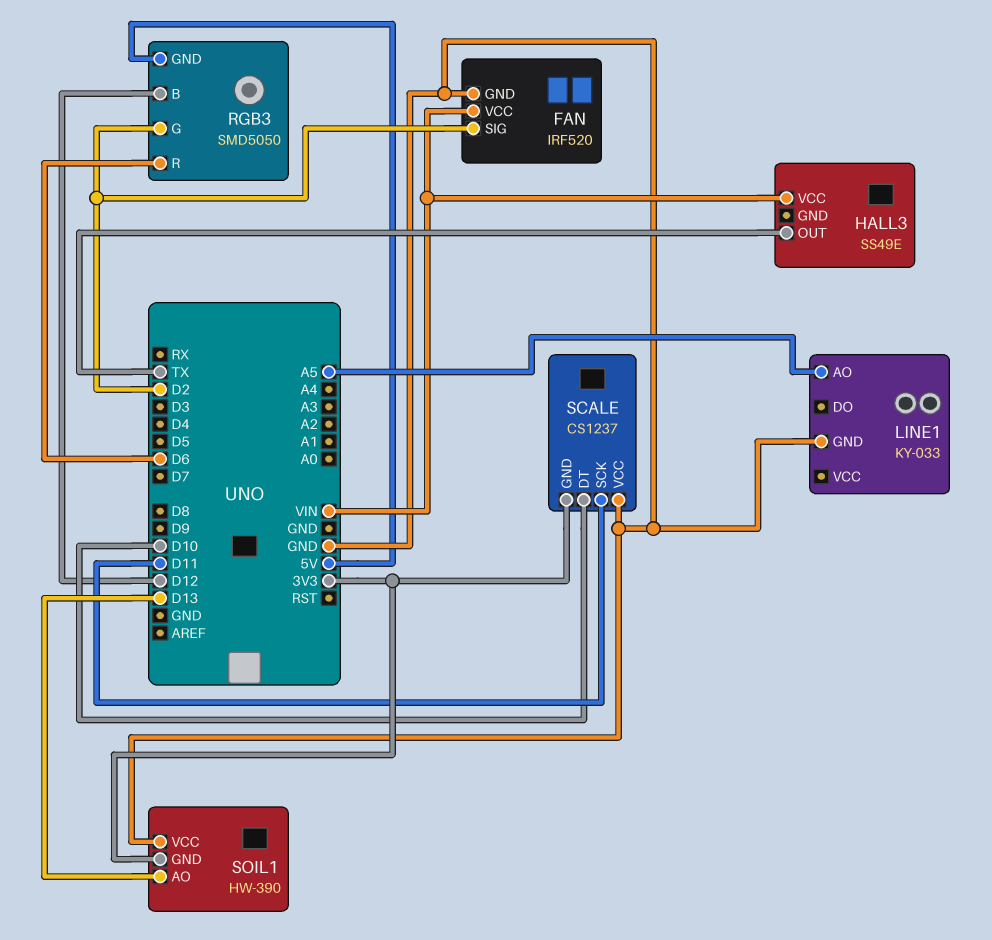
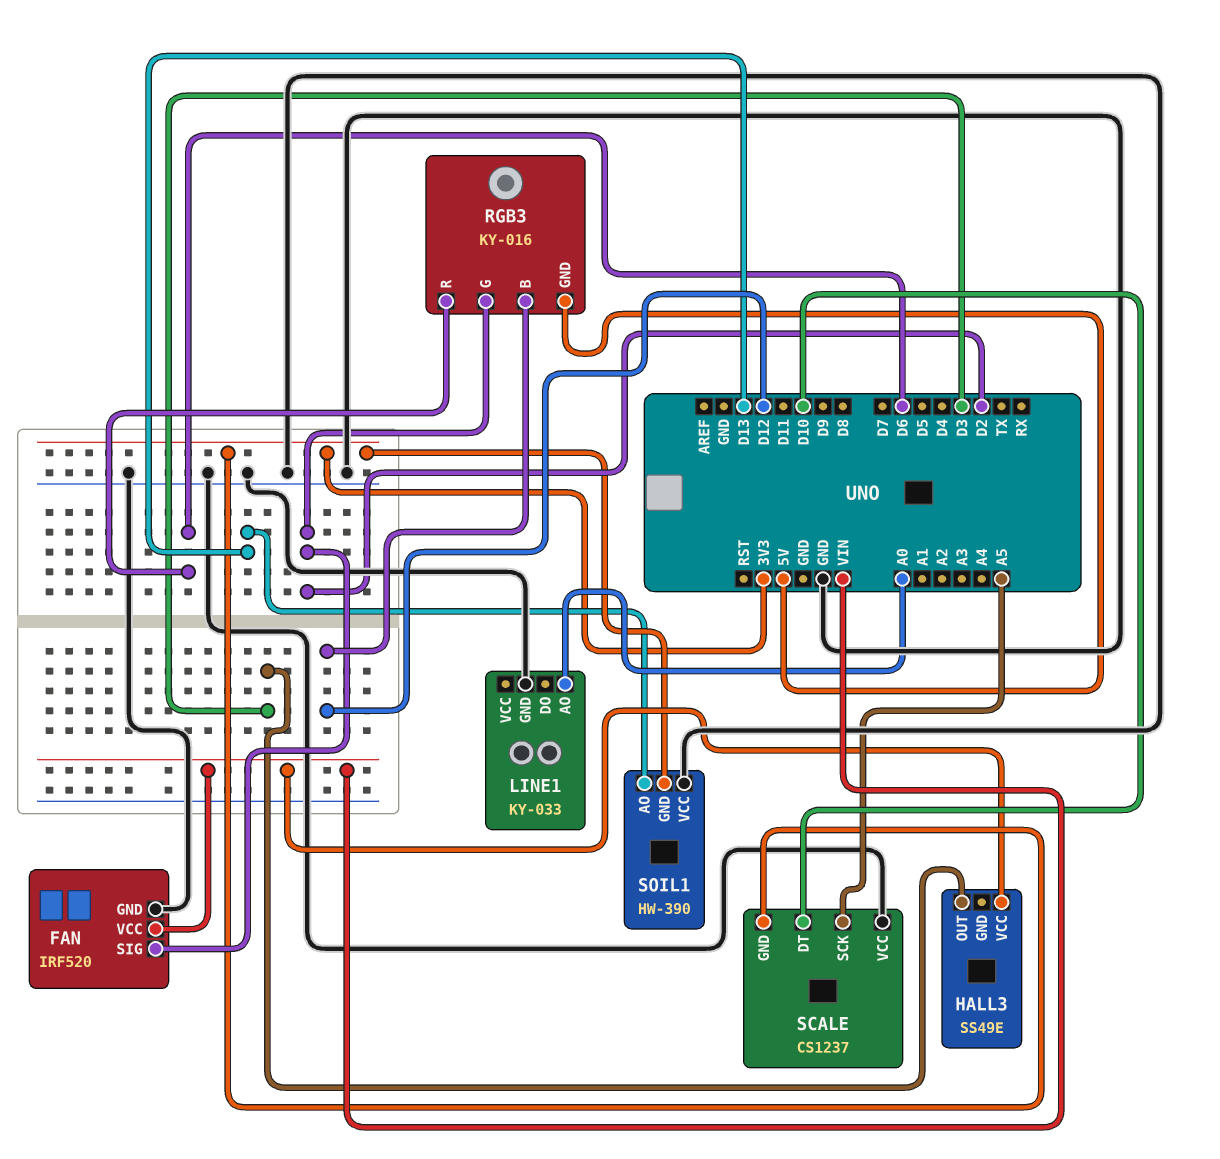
HALL3 pin OUT: TX -> D3
LINE1 pin AO: A5 -> A0
RGB3: SMD5050 -> KY-016
SCALE pin SCK: D11 -> A5

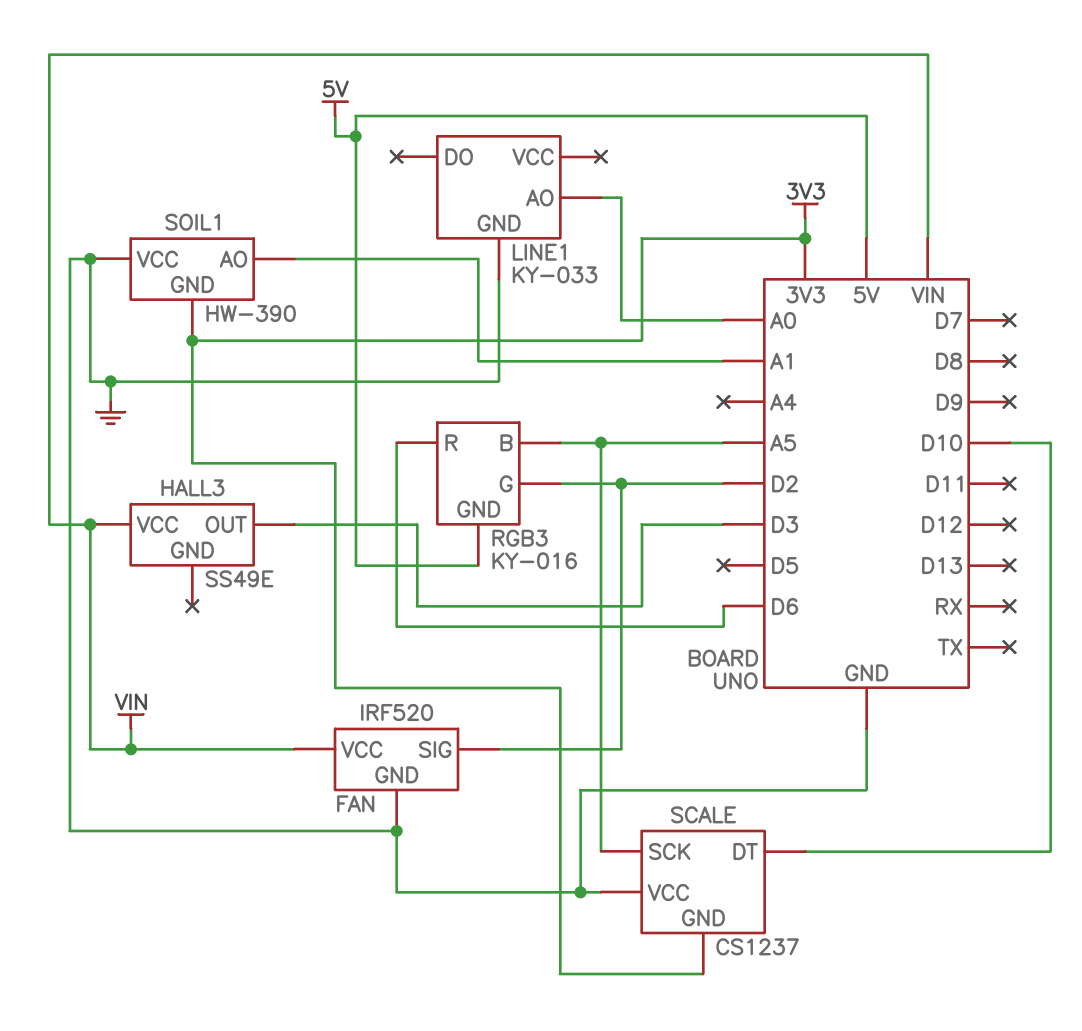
RGB3 pin B: D12 -> A5
SOIL1 pin AO: D13 -> A1

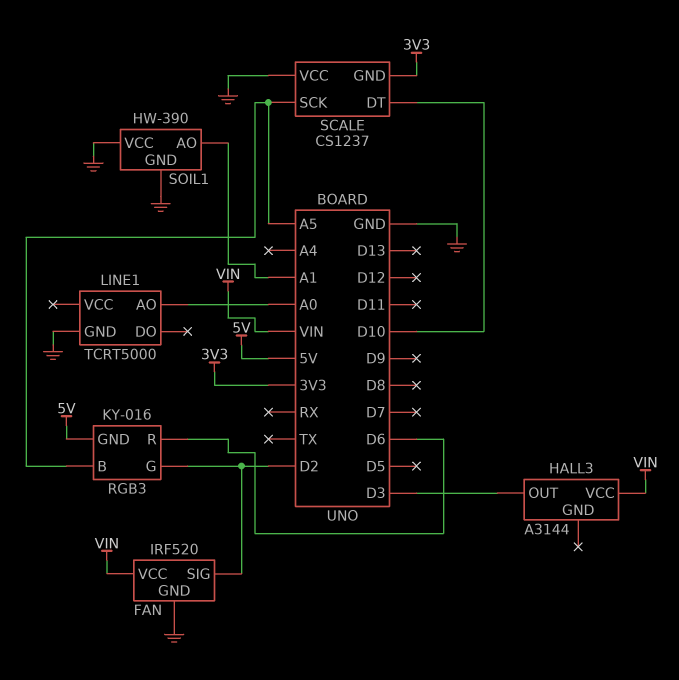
HALL3: SS49E -> A3144
LINE1: KY-033 -> TCRT5000
SOIL1 pin GND: 3V3 -> GND

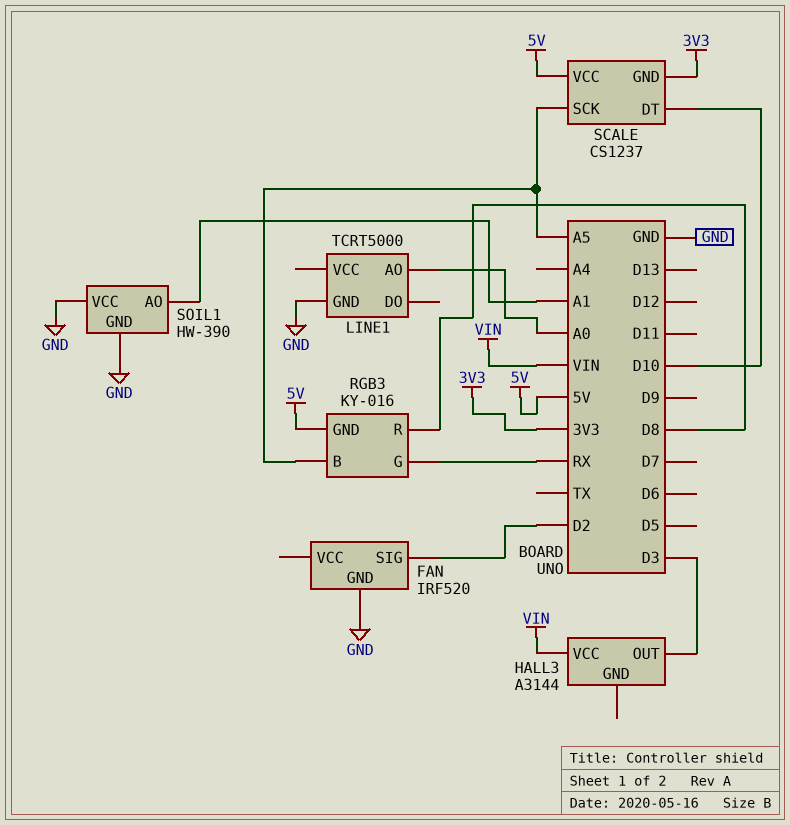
FAN pin VCC: VIN -> none
RGB3 pin G: D2 -> RX
RGB3 pin R: D6 -> D8
SCALE pin VCC: GND -> 5V

